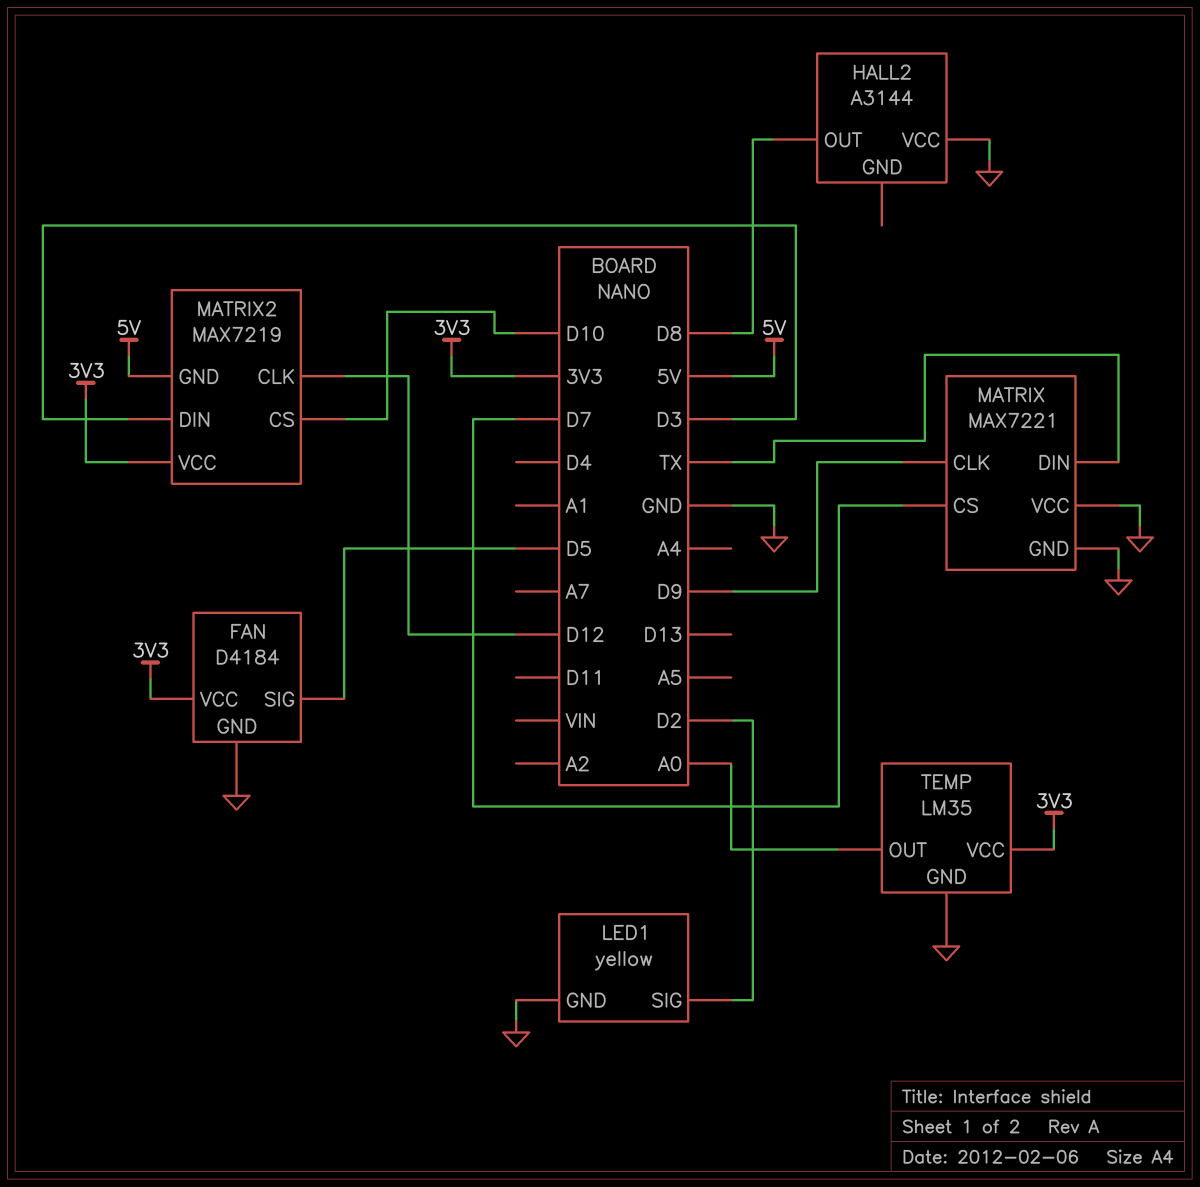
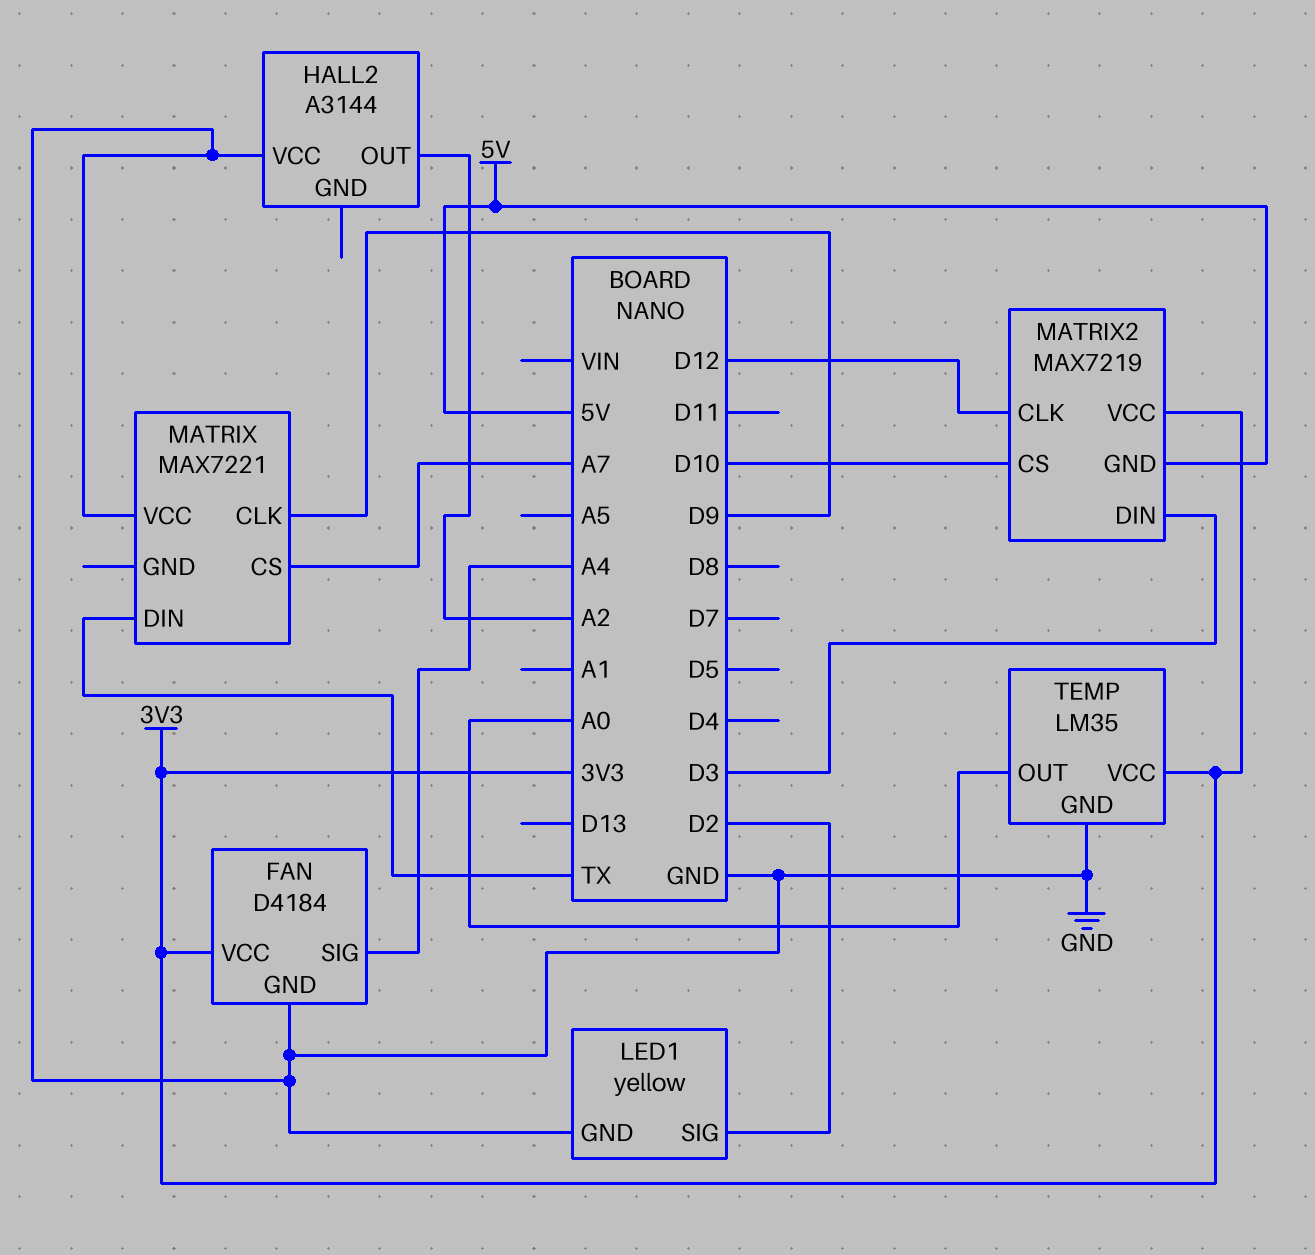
FAN pin SIG: D5 -> A4
HALL2 pin OUT: D8 -> A2
MATRIX pin CS: D7 -> A7
MATRIX pin GND: GND -> none

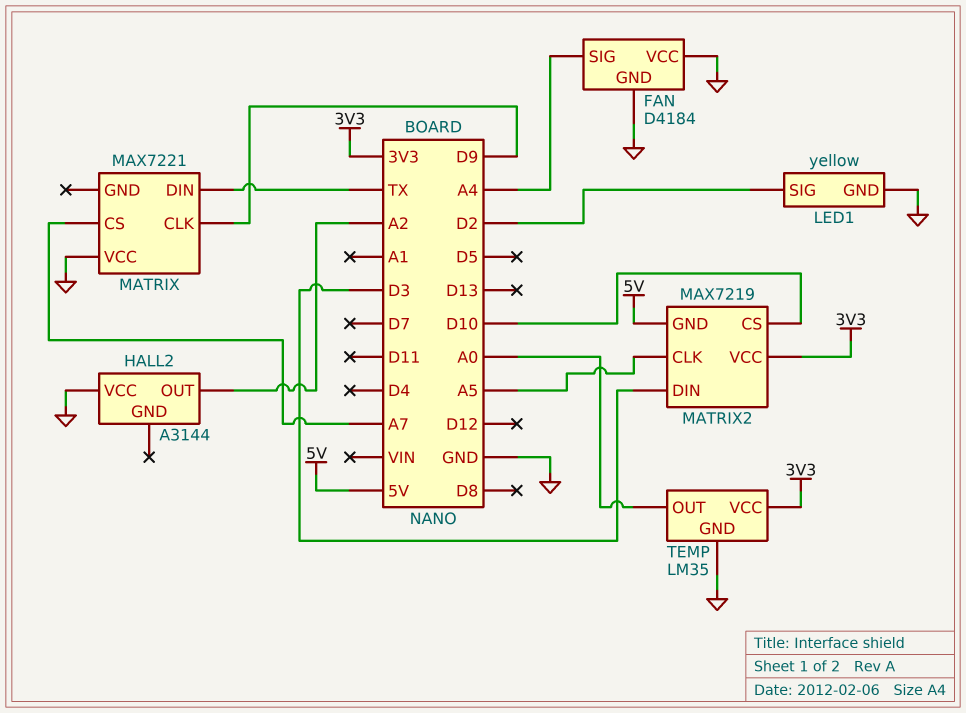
FAN pin VCC: 3V3 -> GND
MATRIX2 pin CLK: D12 -> A5

